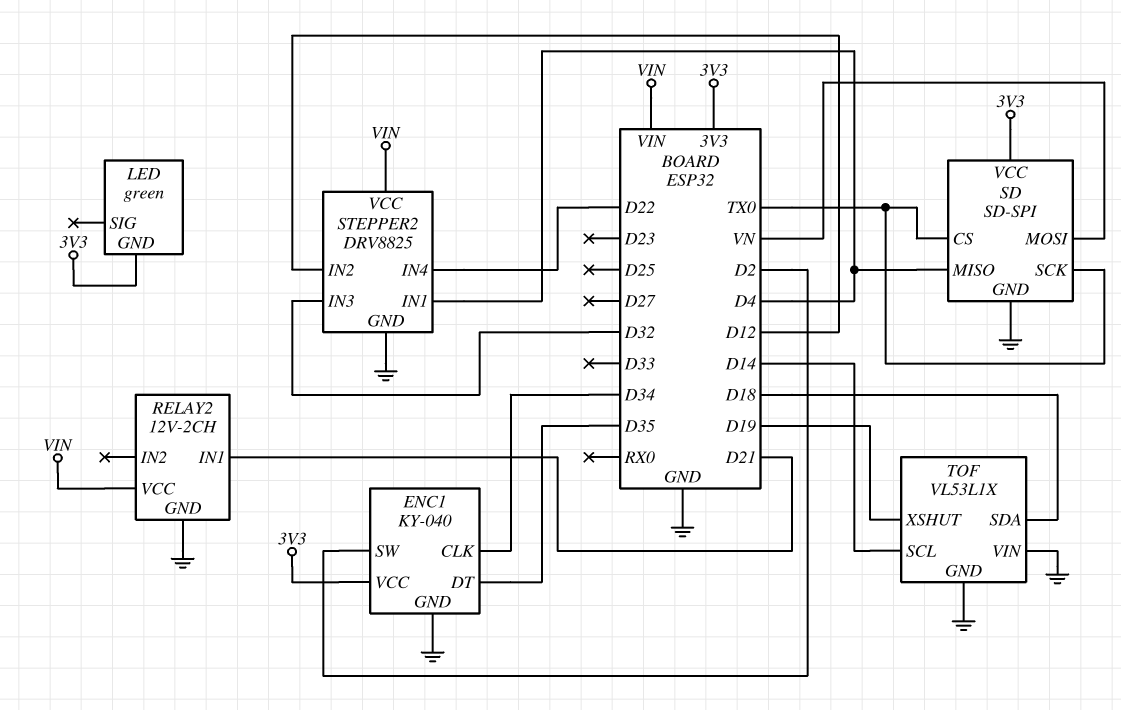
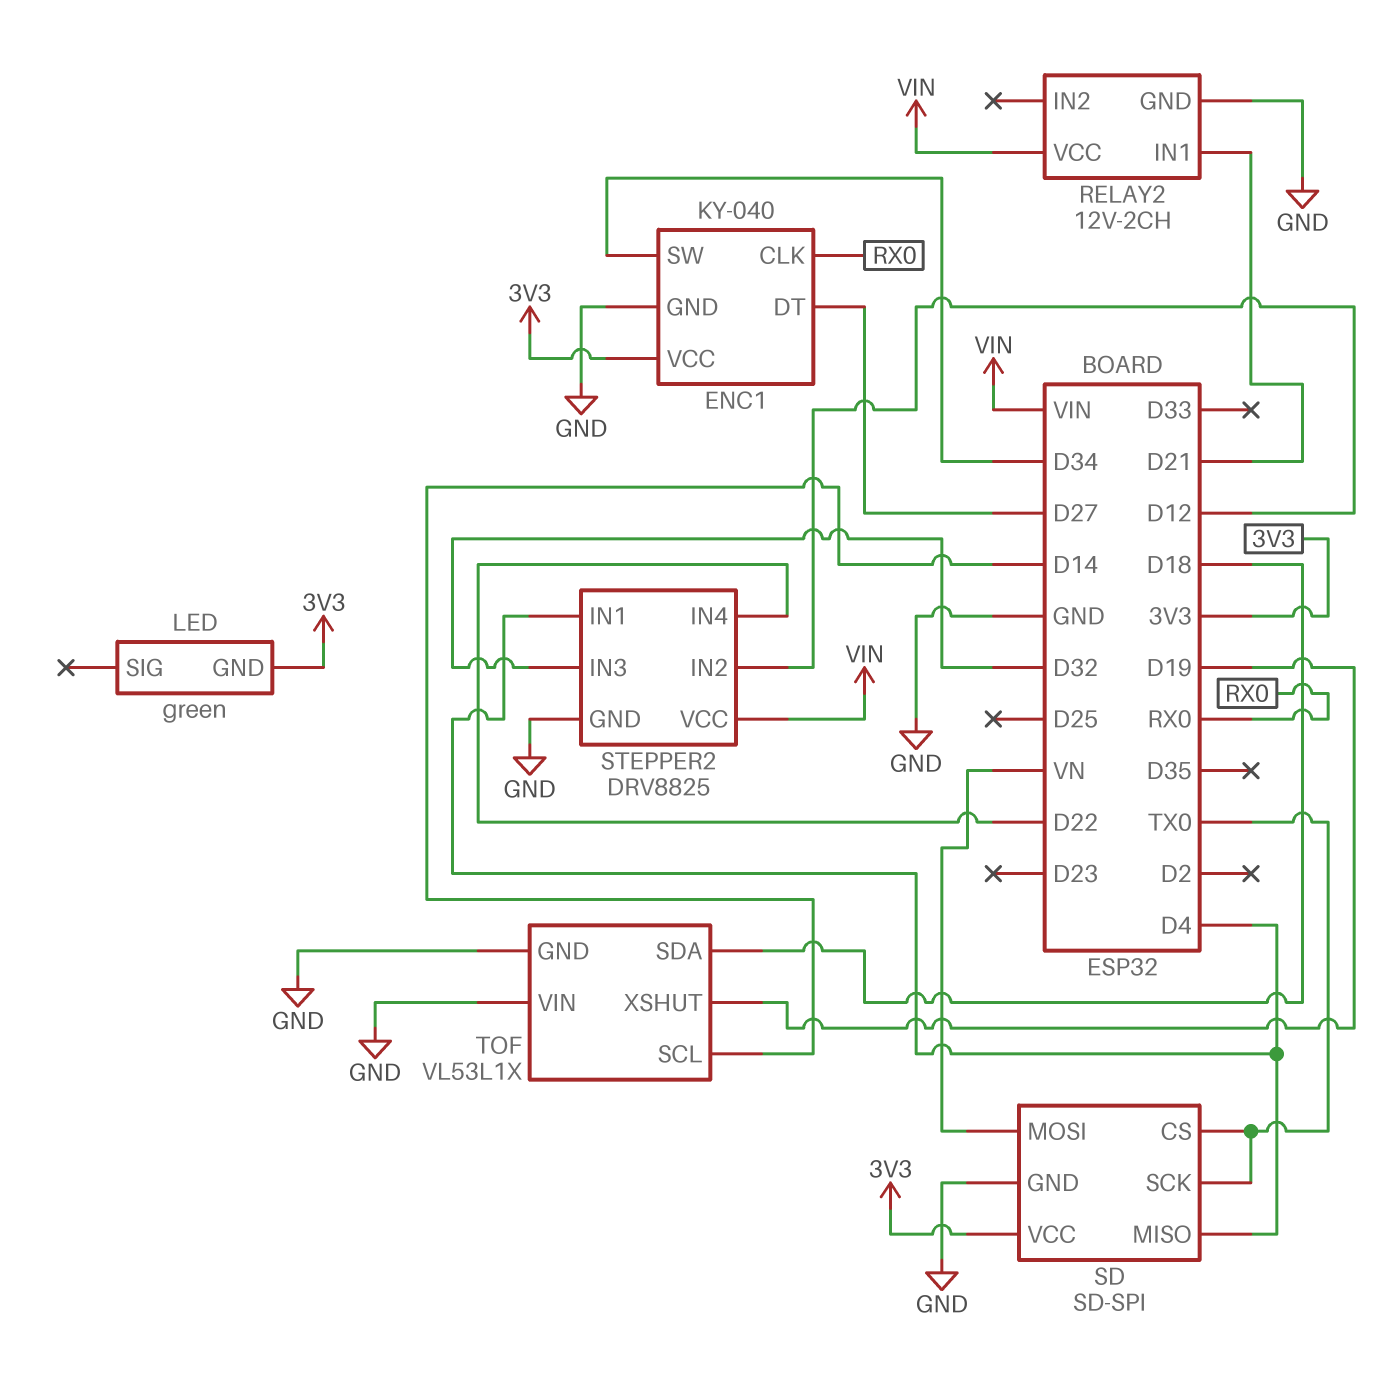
ENC1 pin CLK: D34 -> RX0
ENC1 pin DT: D35 -> D27
ENC1 pin SW: D2 -> D34

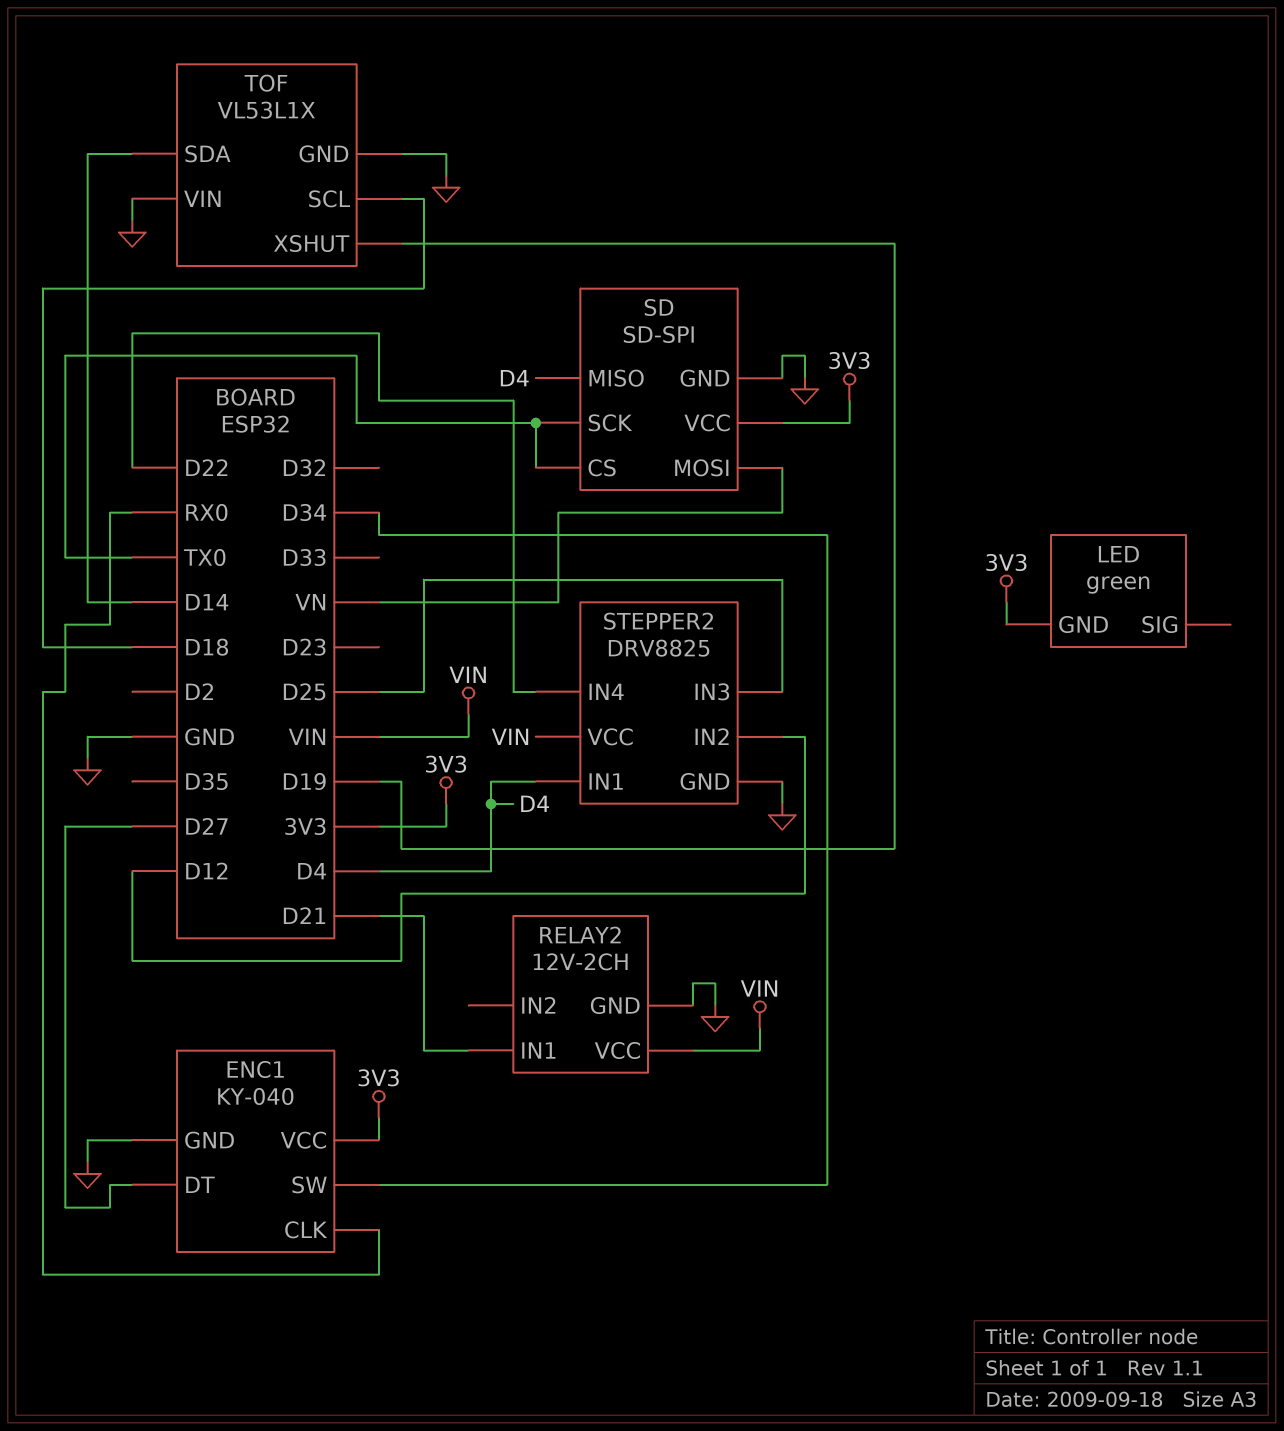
STEPPER2 pin IN3: D32 -> D25
TOF pin SCL: D14 -> D18
TOF pin SDA: D18 -> D14

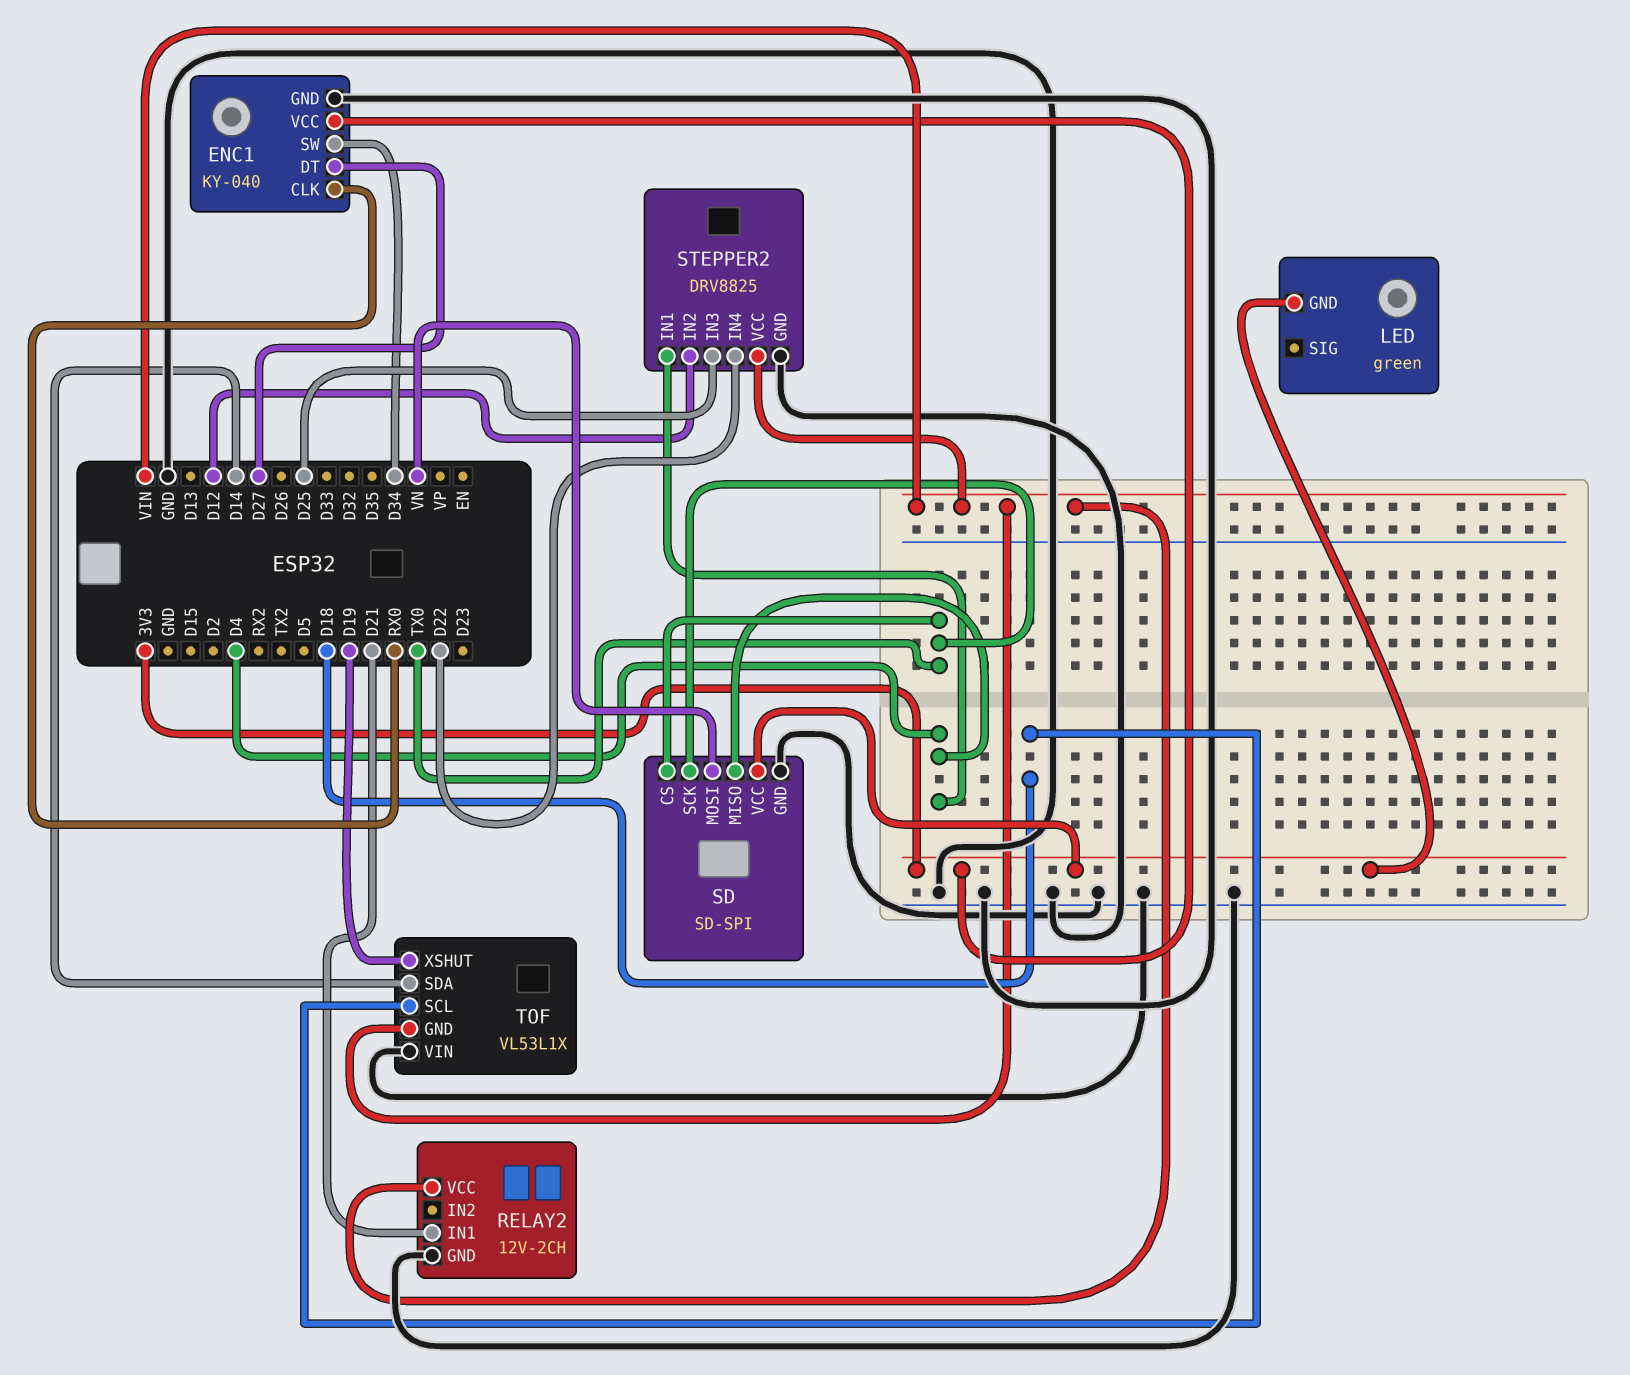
TOF pin GND: GND -> VIN

